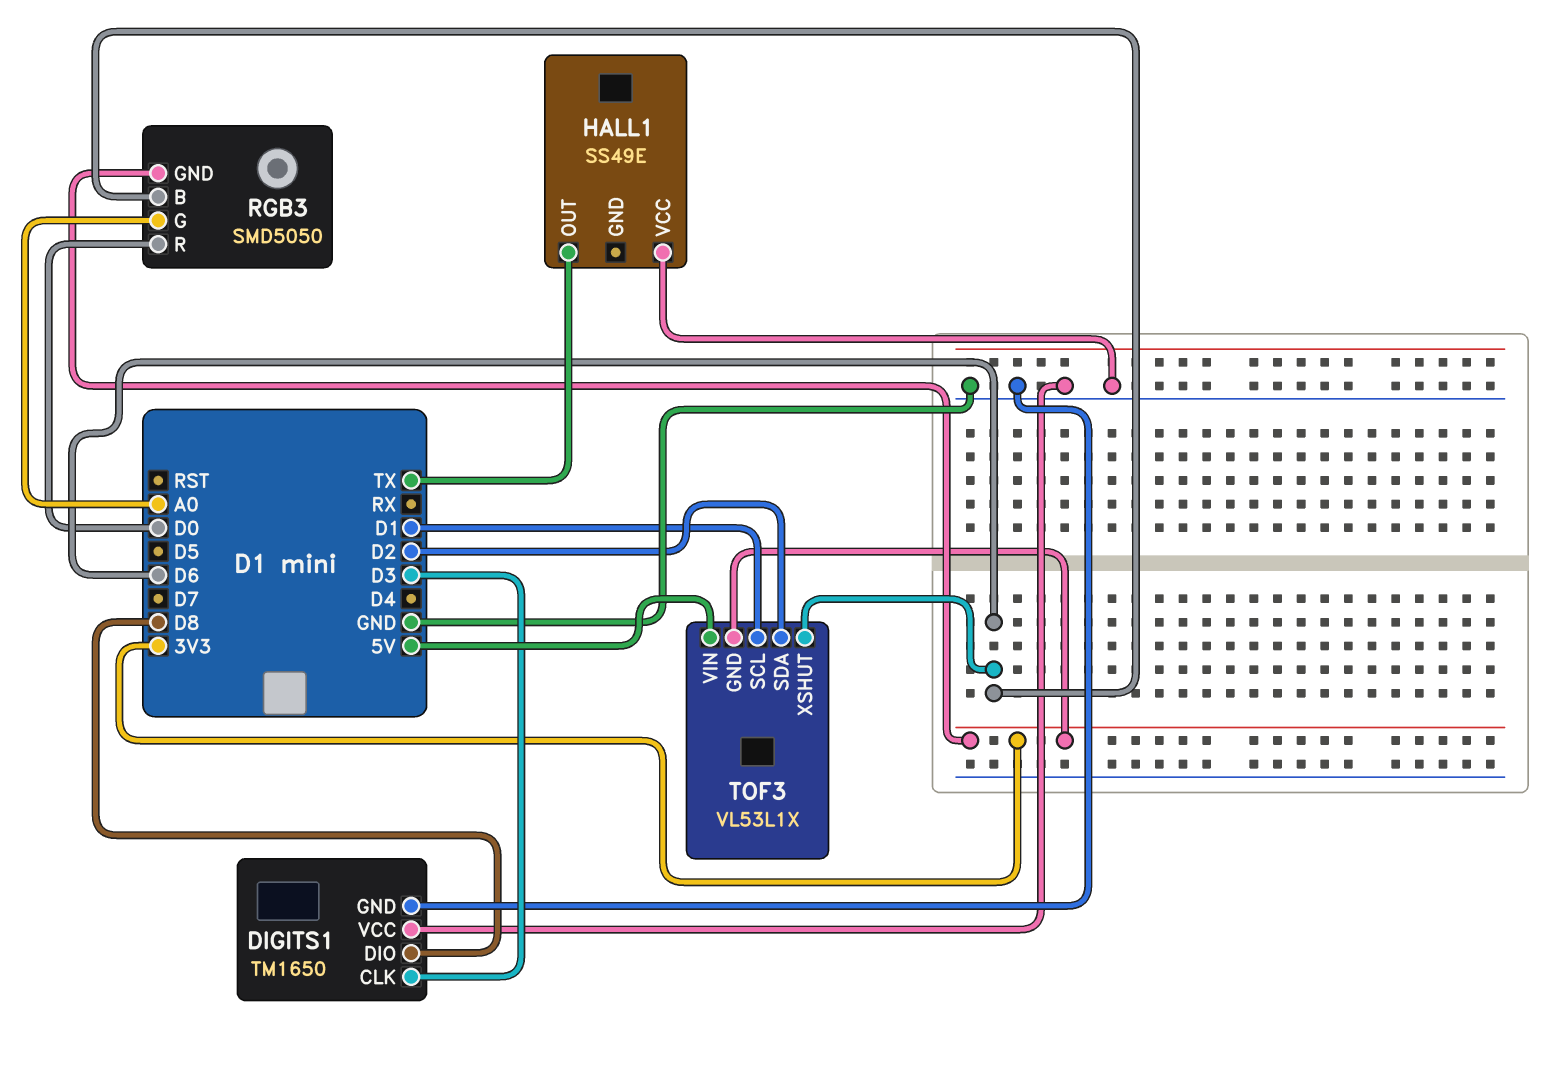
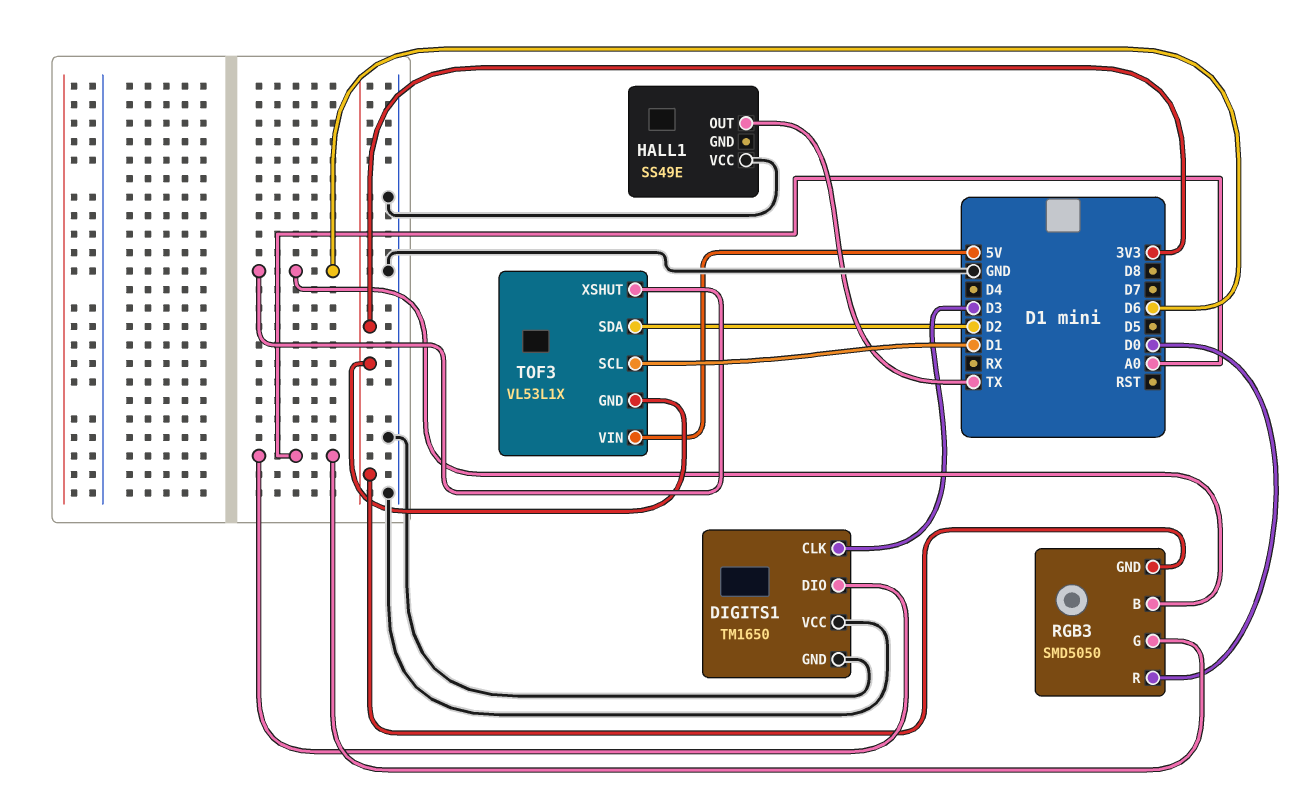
DIGITS1 pin DIO: D8 -> A0

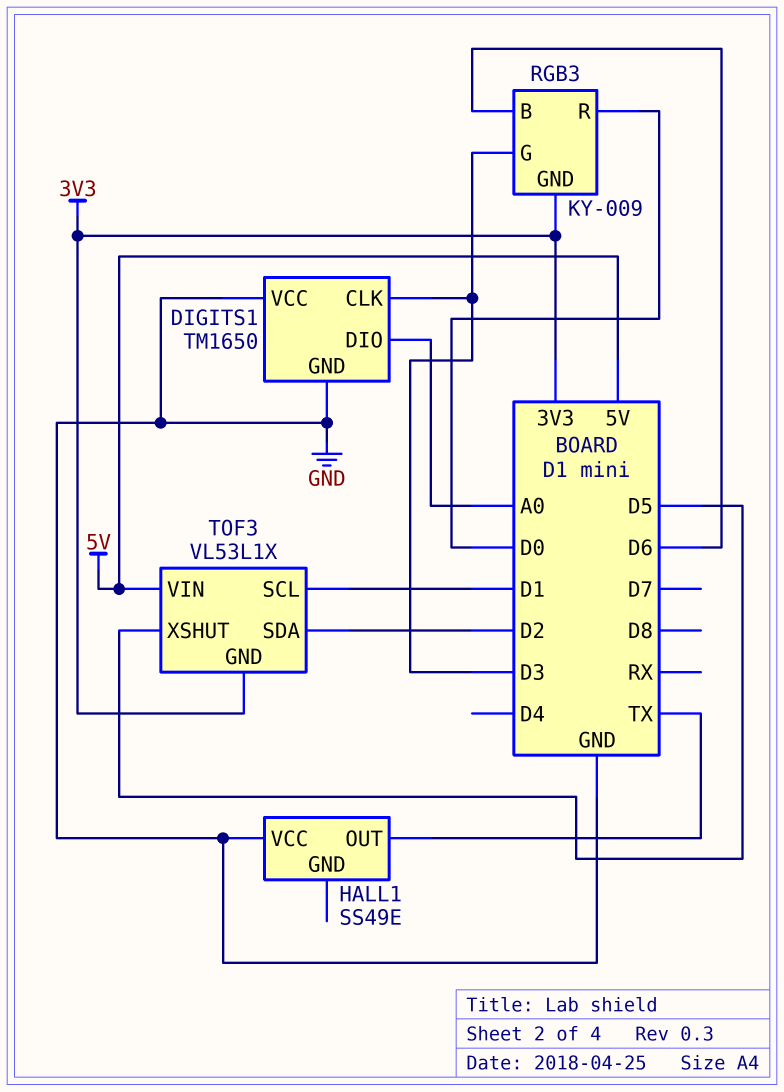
RGB3: SMD5050 -> KY-009
RGB3 pin G: A0 -> D3
TOF3 pin XSHUT: D6 -> D5

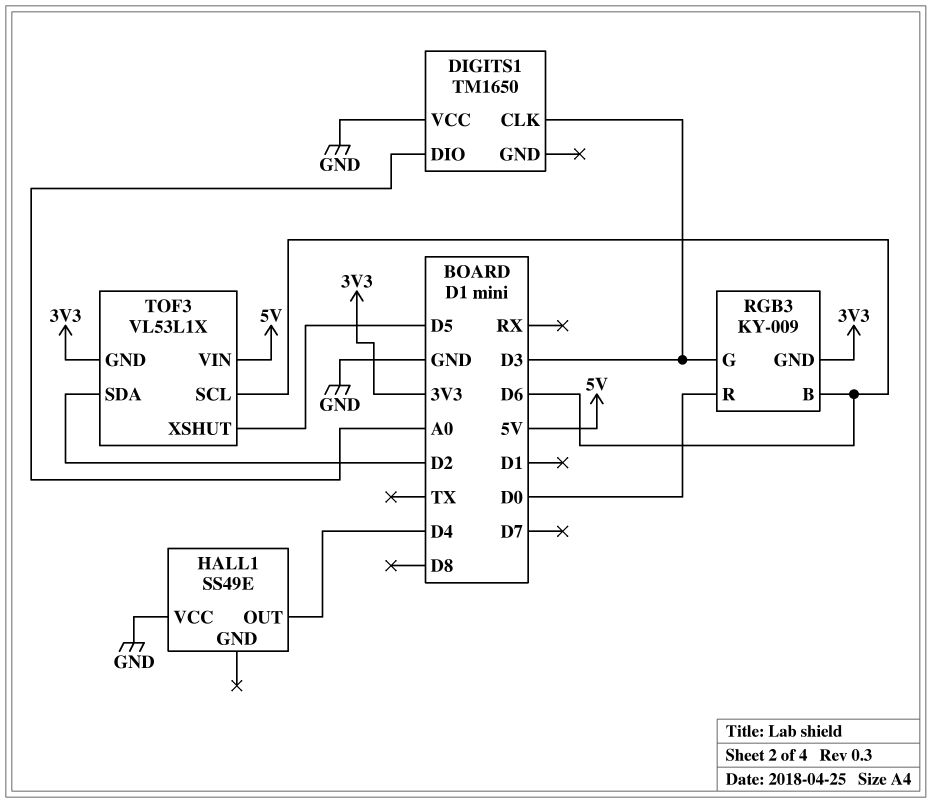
DIGITS1 pin GND: GND -> none
HALL1 pin OUT: TX -> D4
TOF3 pin SCL: D1 -> D6

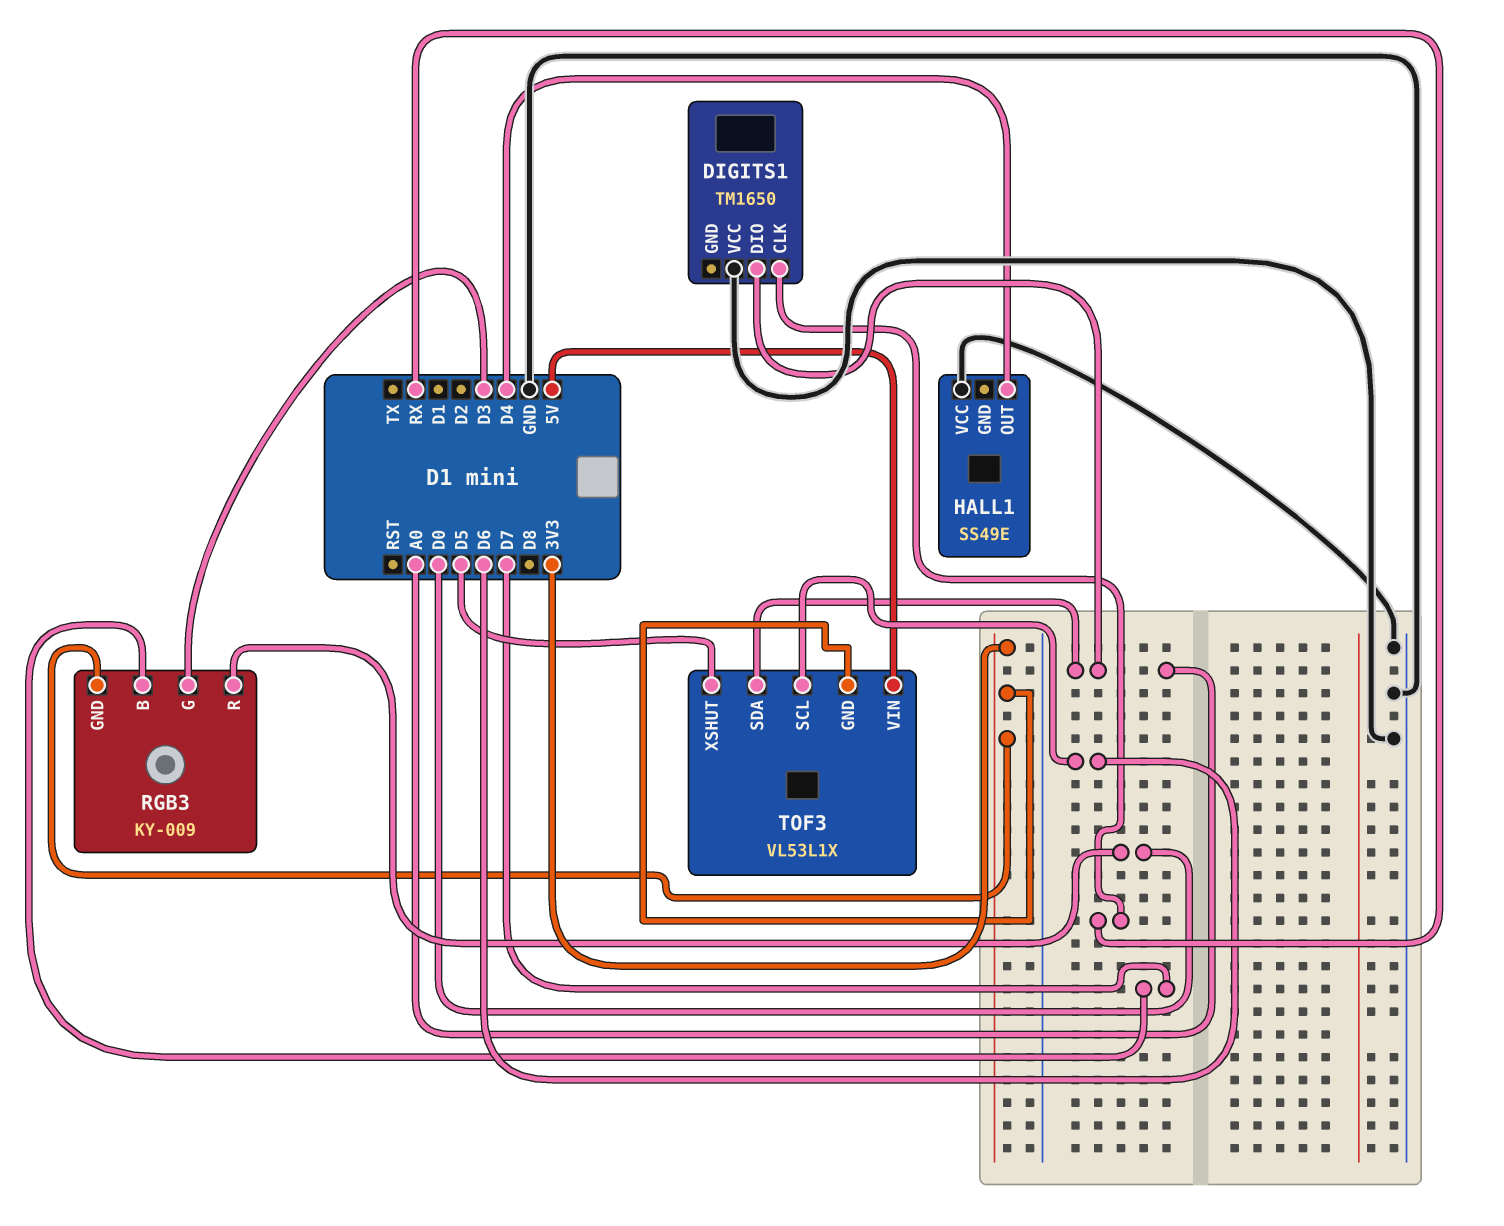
DIGITS1 pin CLK: D3 -> RX
RGB3 pin B: D6 -> D7
TOF3 pin SDA: D2 -> A0

